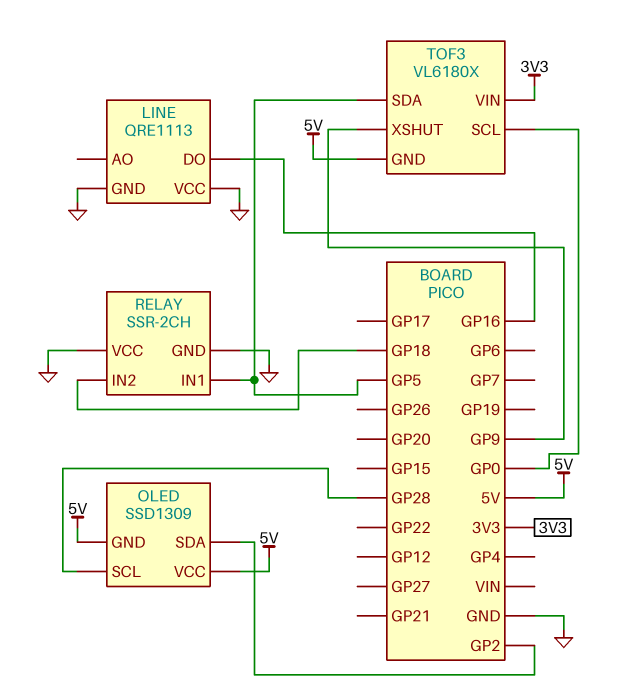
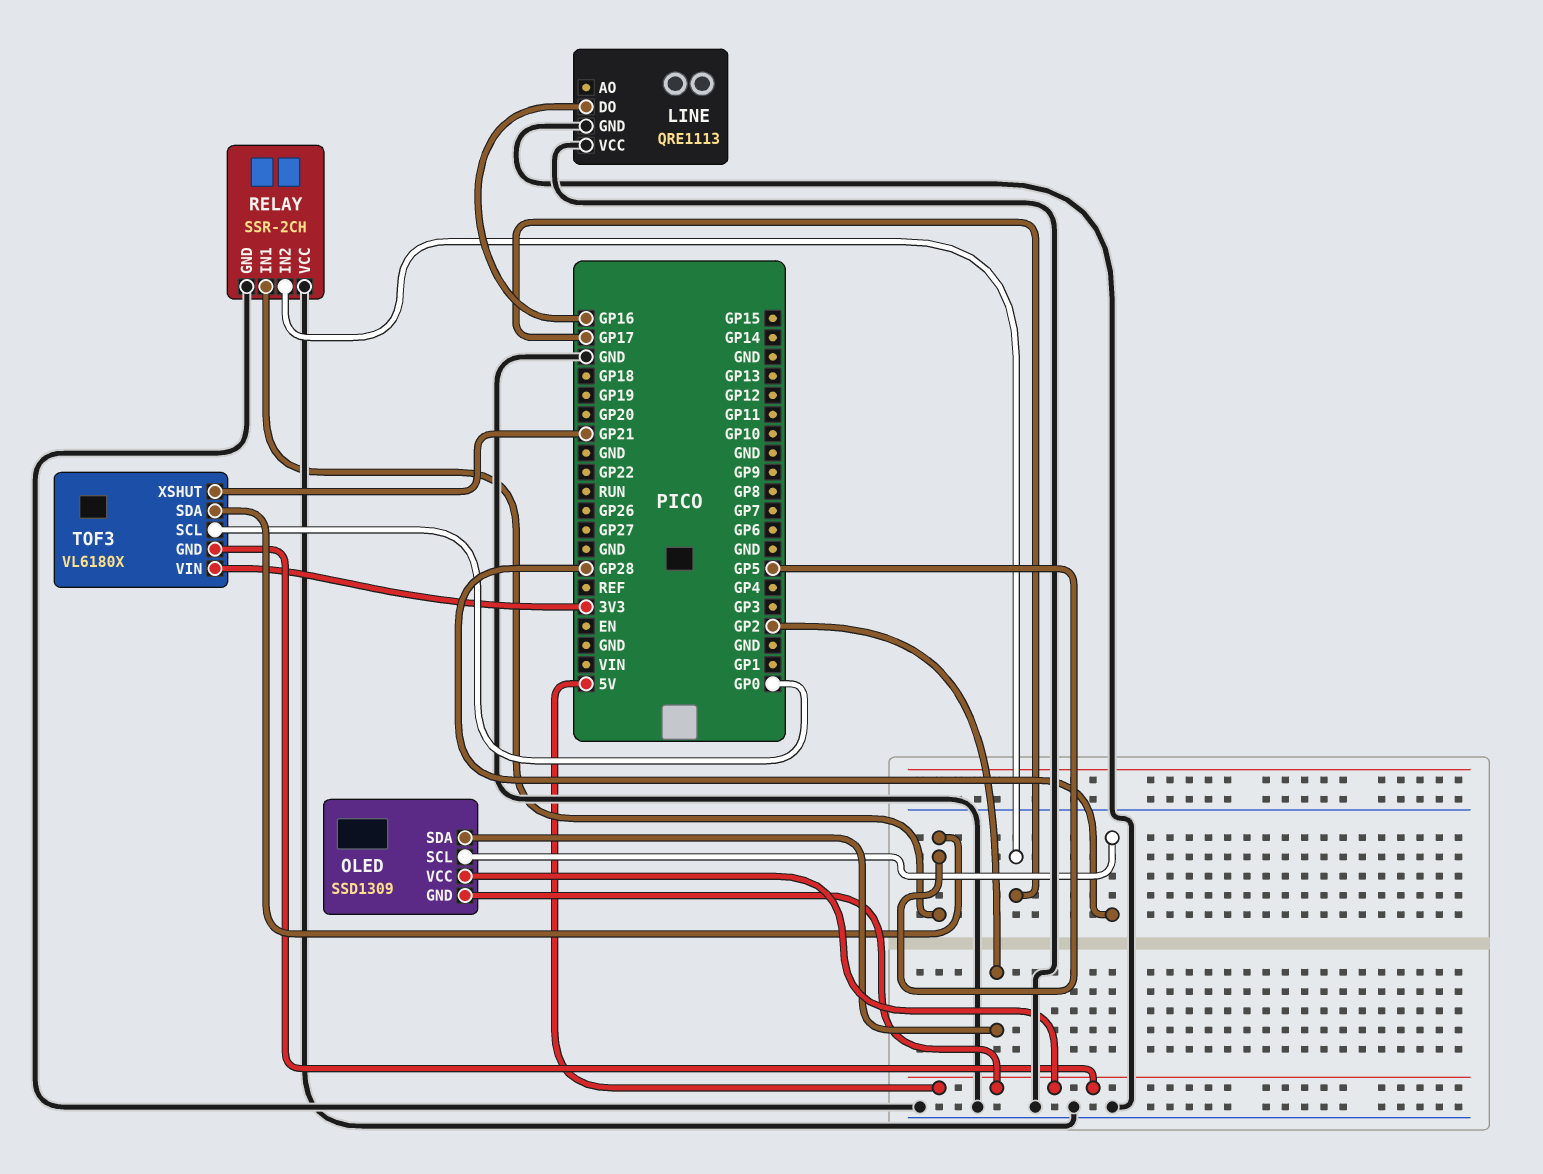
RELAY pin IN2: GP18 -> GP17
TOF3 pin XSHUT: GP9 -> GP21

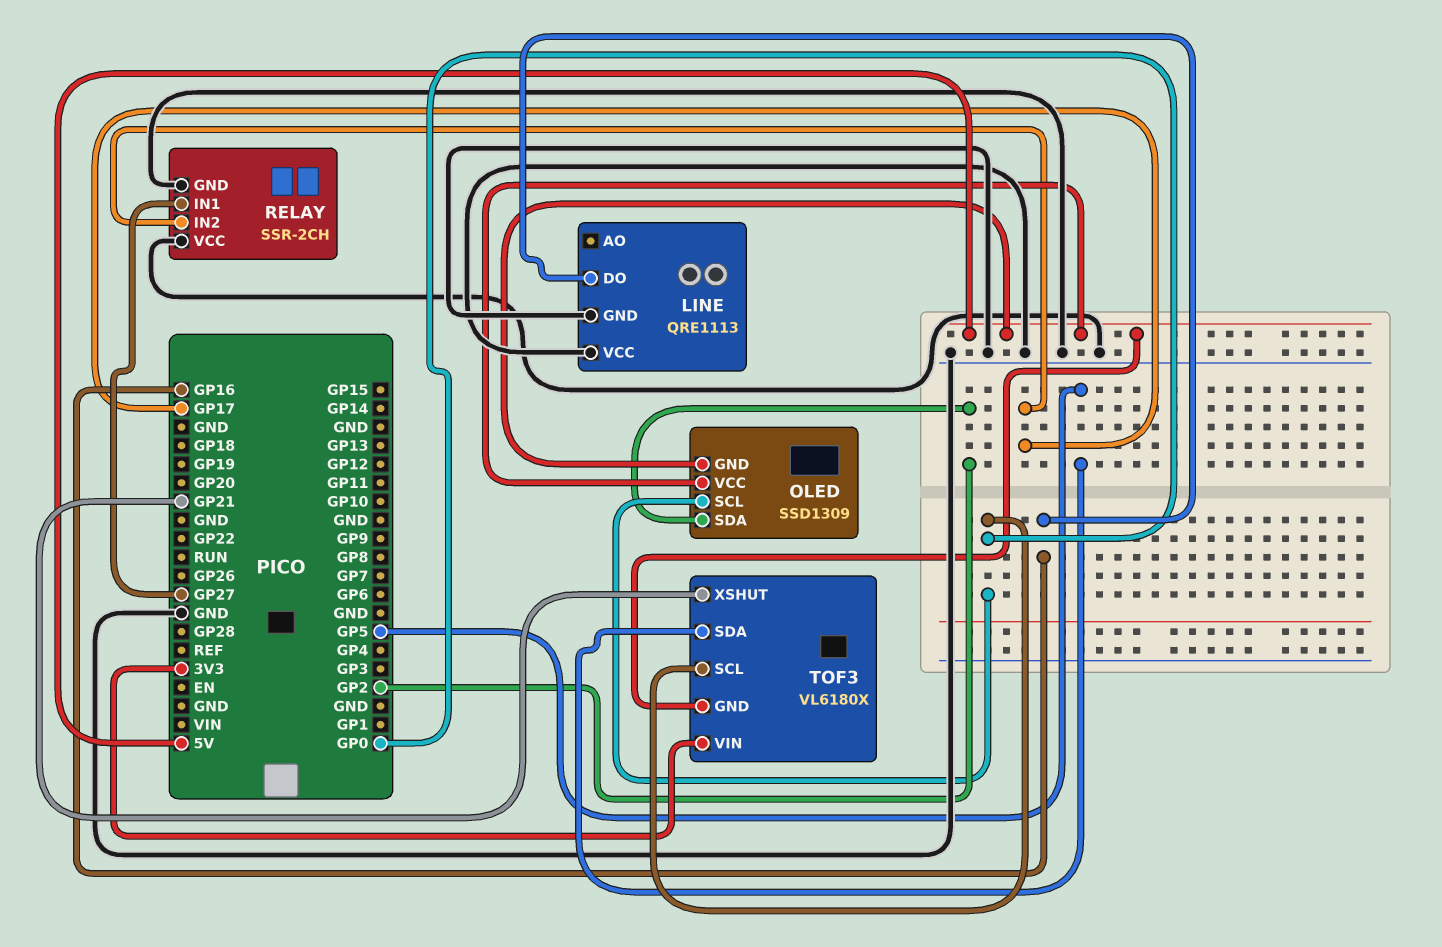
OLED pin SCL: GP28 -> GP0
RELAY pin IN1: GP5 -> GP27

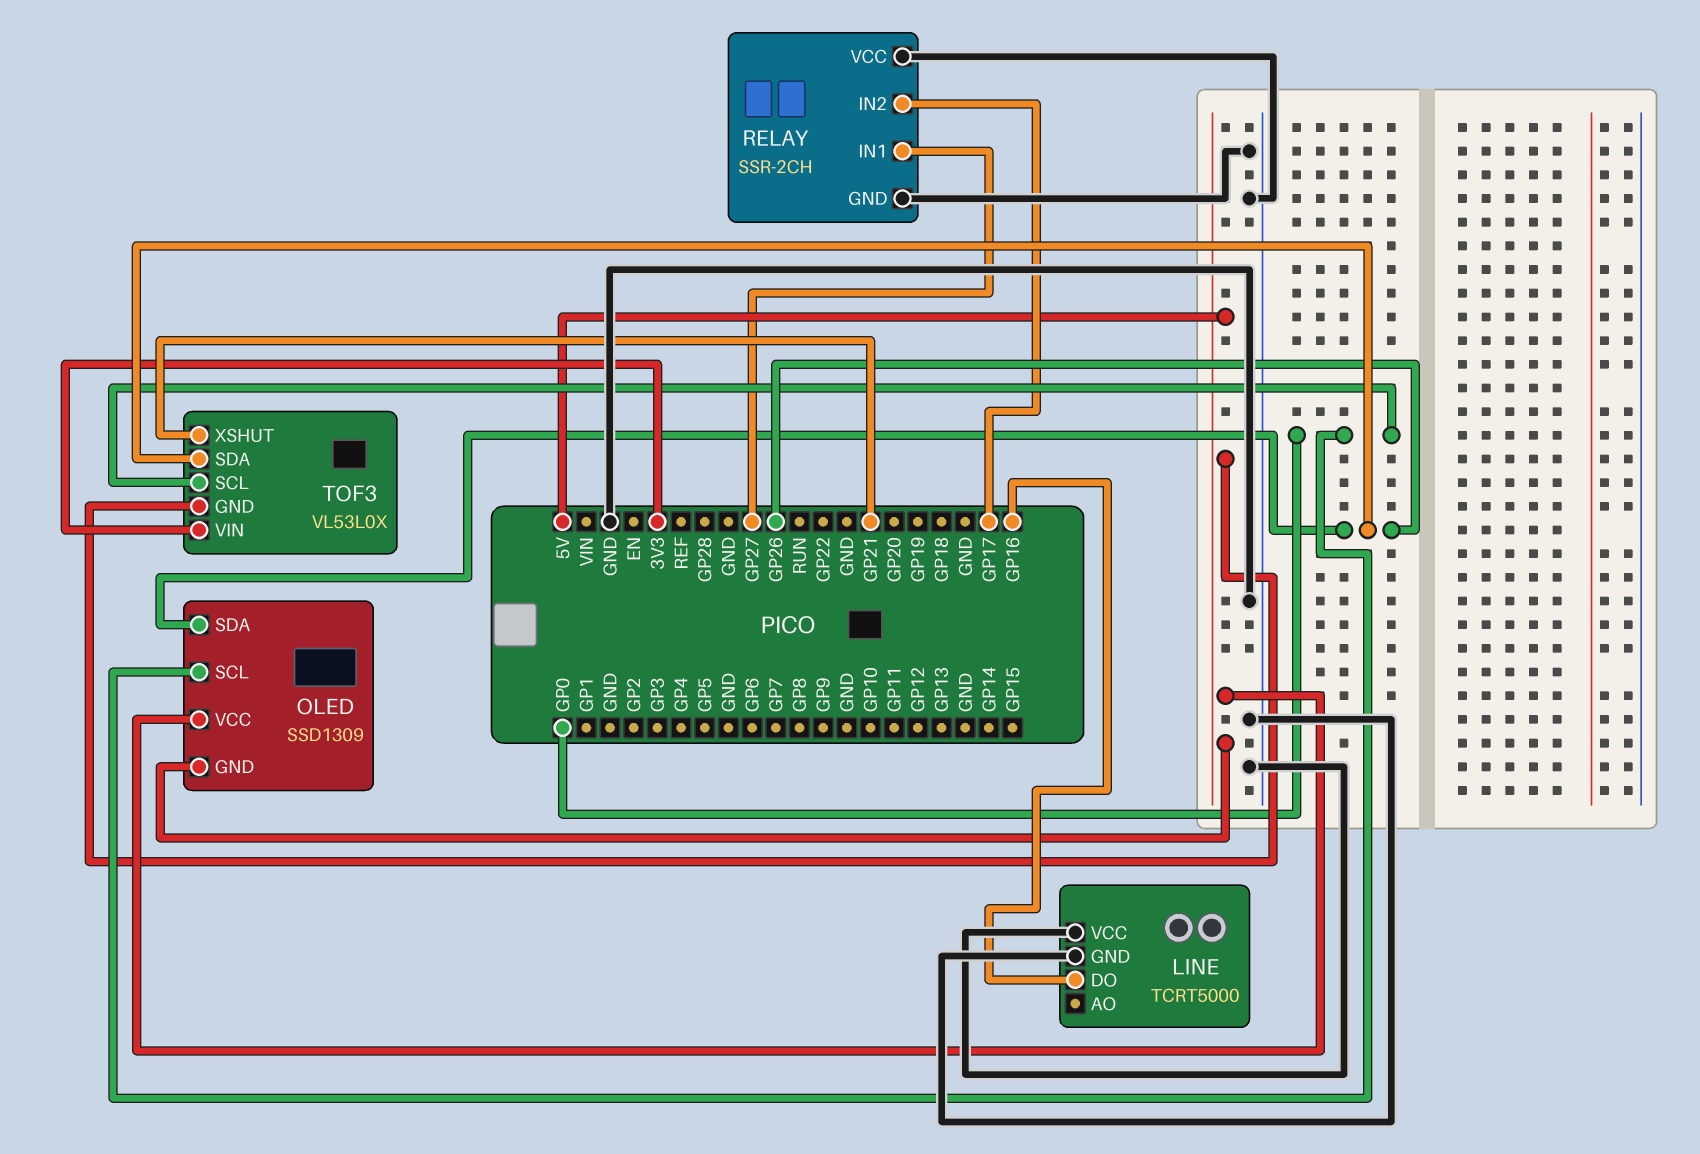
LINE: QRE1113 -> TCRT5000
OLED pin SDA: GP2 -> GP26
TOF3: VL6180X -> VL53L0X
TOF3 pin SDA: GP5 -> GP26

